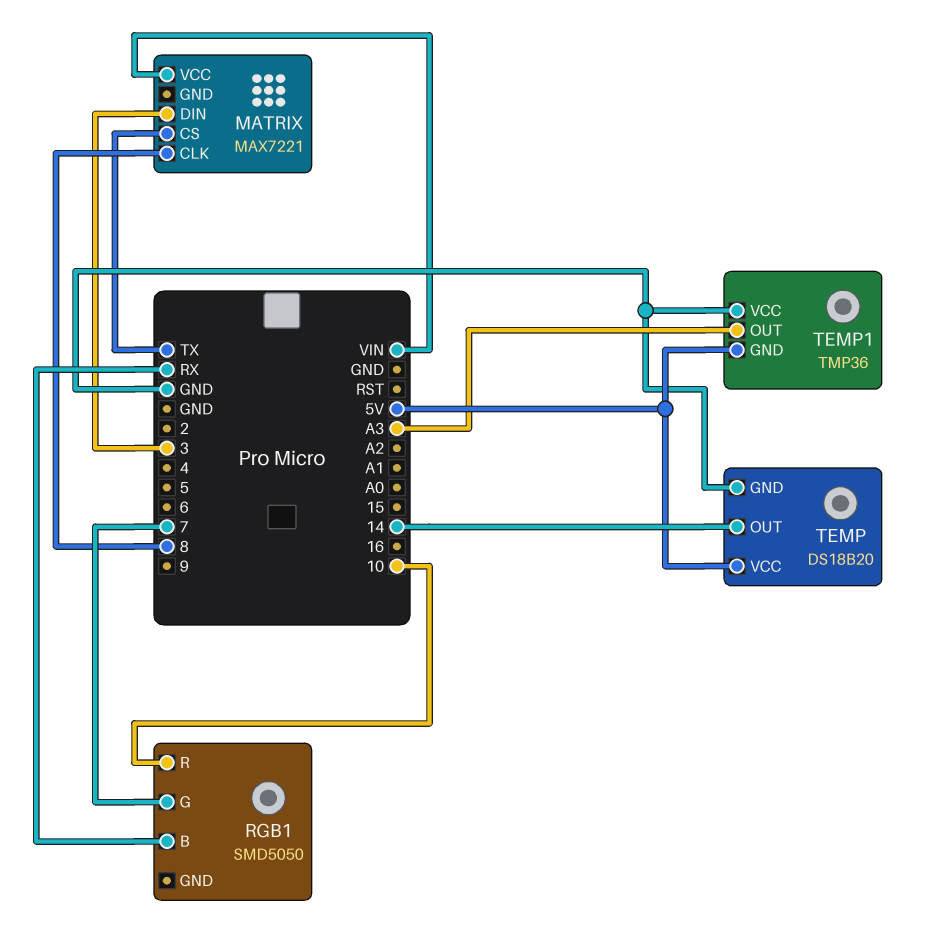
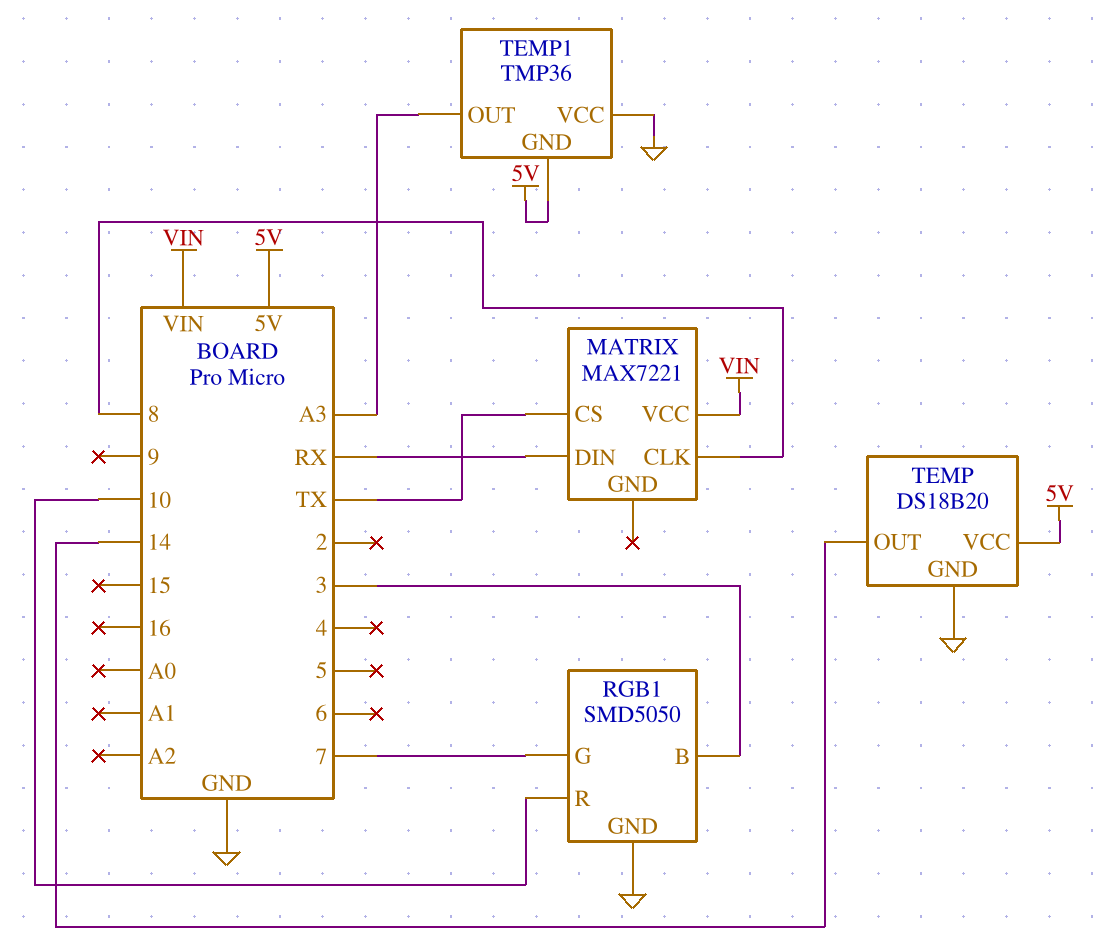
MATRIX pin DIN: 3 -> RX
RGB1 pin B: RX -> 3
RGB1 pin GND: none -> GND

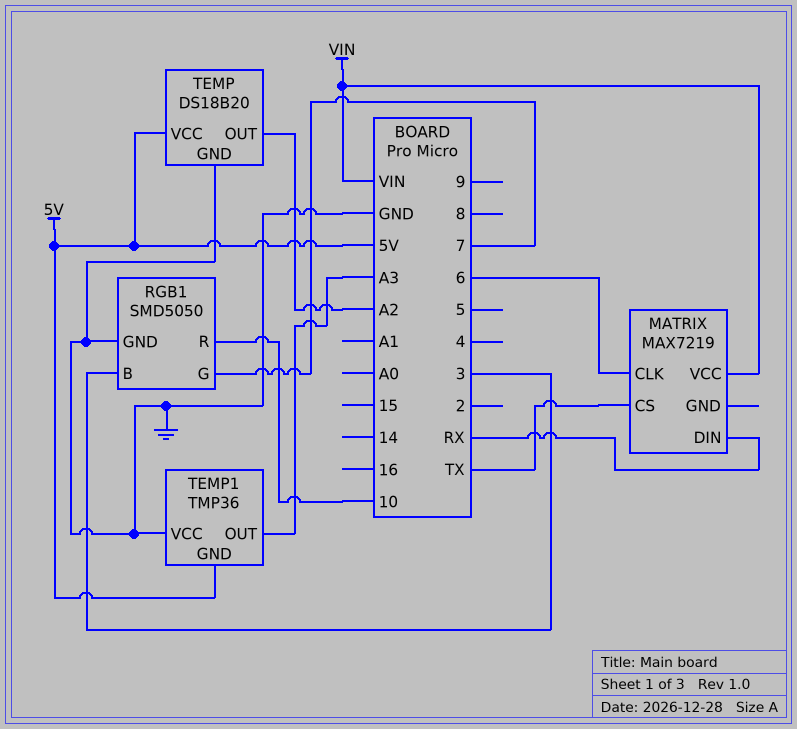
MATRIX: MAX7221 -> MAX7219
MATRIX pin CLK: 8 -> 6
TEMP pin OUT: 14 -> A2

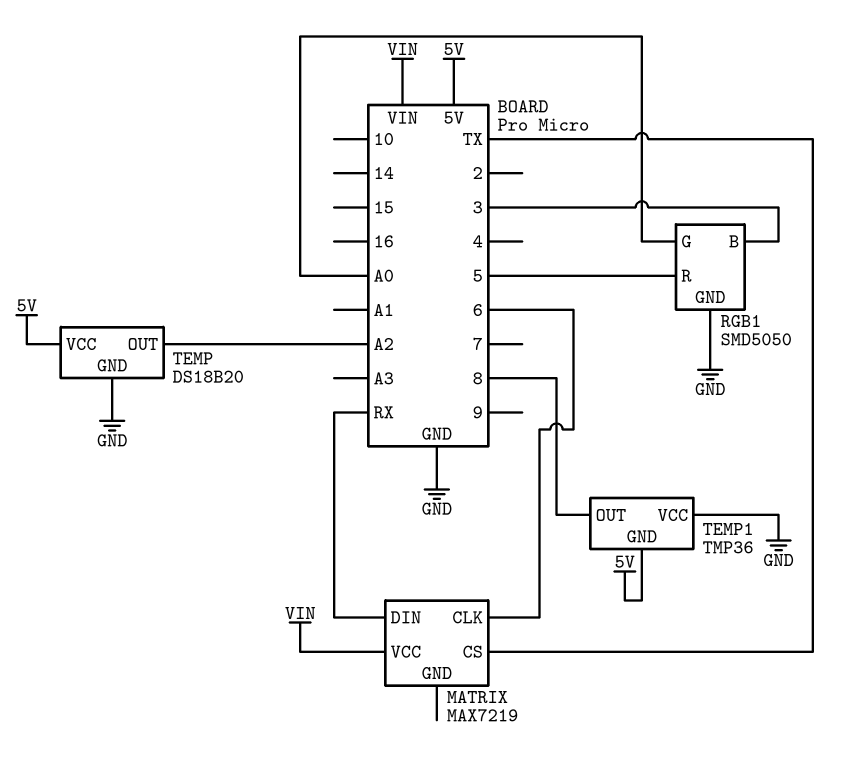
RGB1 pin G: 7 -> A0
RGB1 pin R: 10 -> 5
TEMP1 pin OUT: A3 -> 8

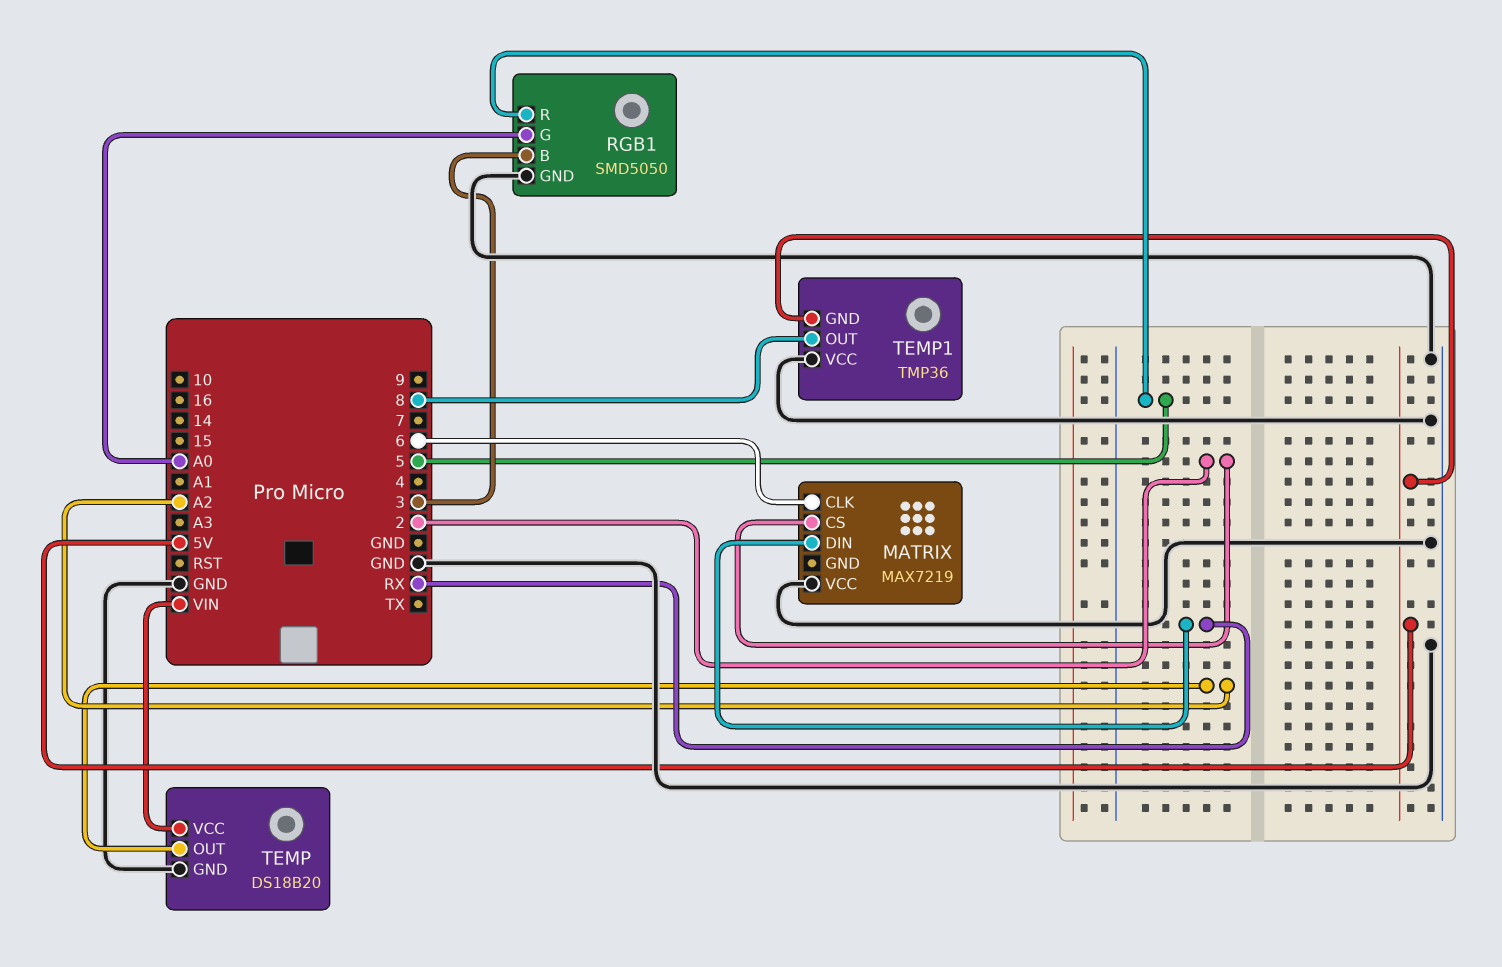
MATRIX pin CS: TX -> 2
MATRIX pin VCC: VIN -> GND
TEMP pin VCC: 5V -> VIN

